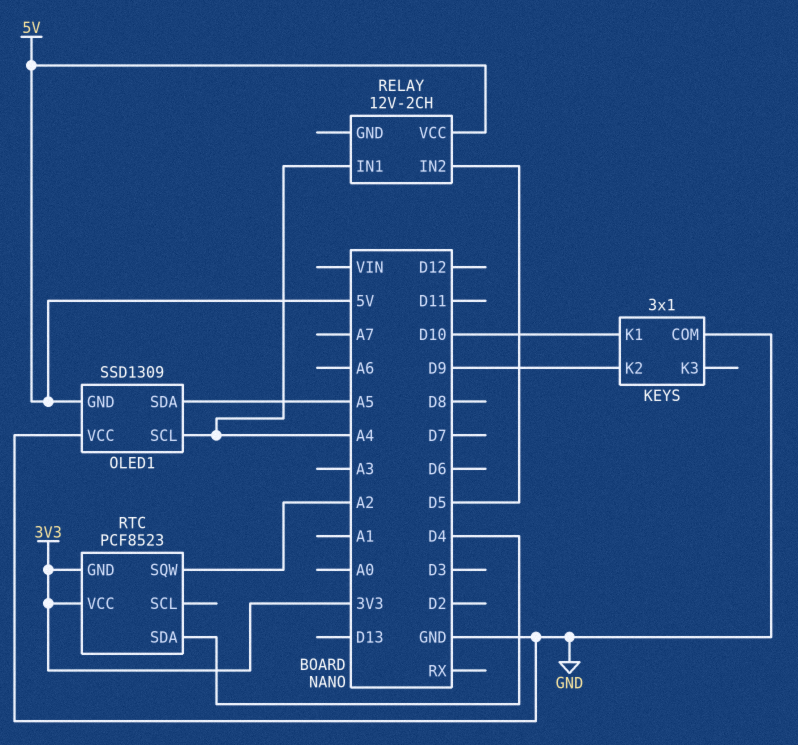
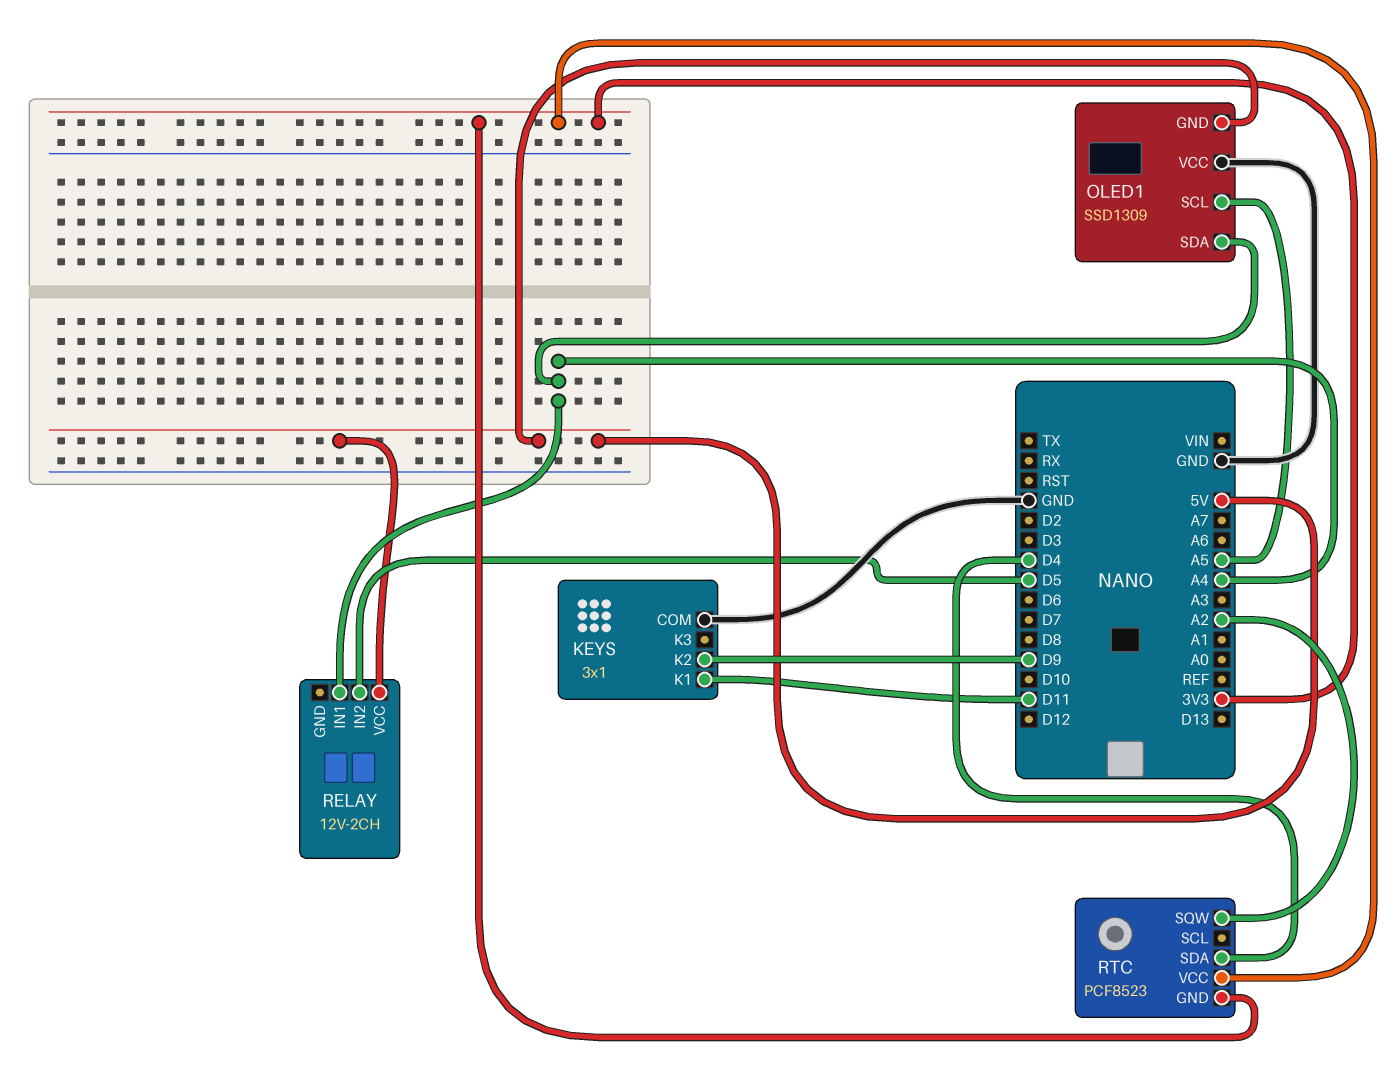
KEYS pin K1: D10 -> D11
OLED1 pin SCL: A4 -> A5
OLED1 pin SDA: A5 -> A4

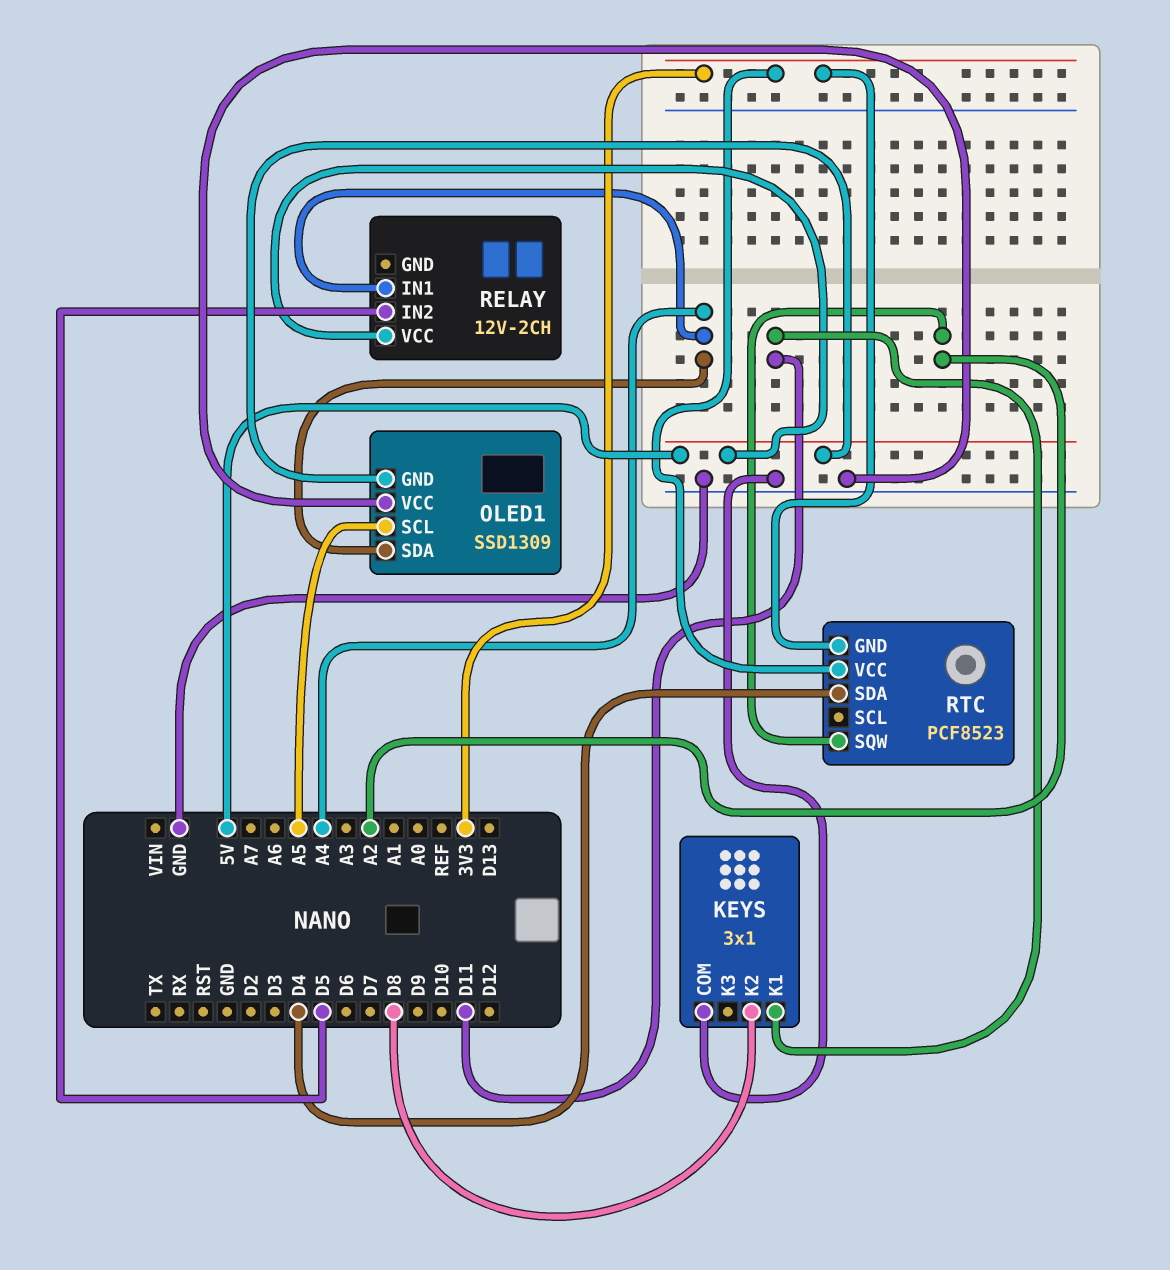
KEYS pin K2: D9 -> D8

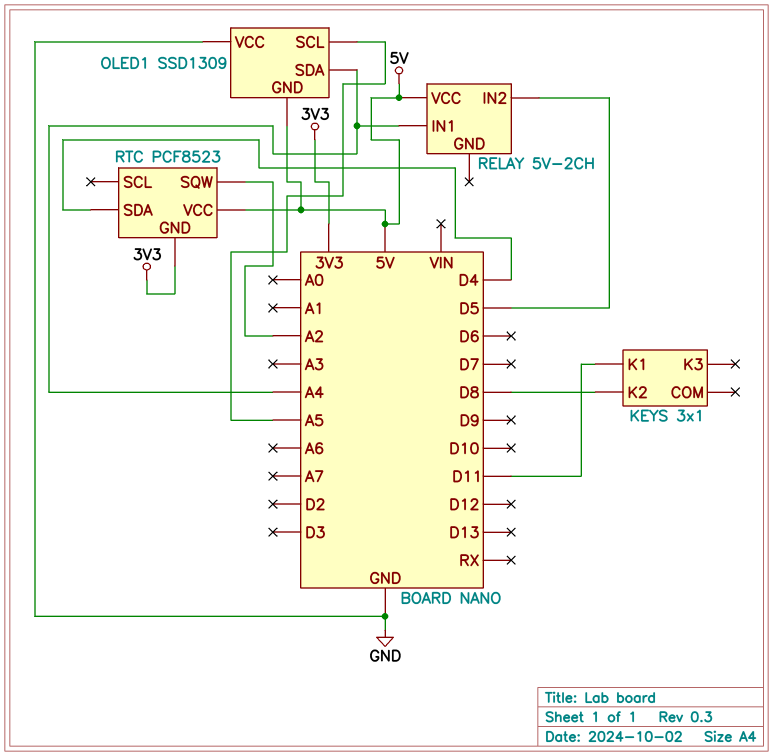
KEYS pin COM: GND -> none
RELAY: 12V-2CH -> 5V-2CH
RTC pin VCC: 3V3 -> 5V

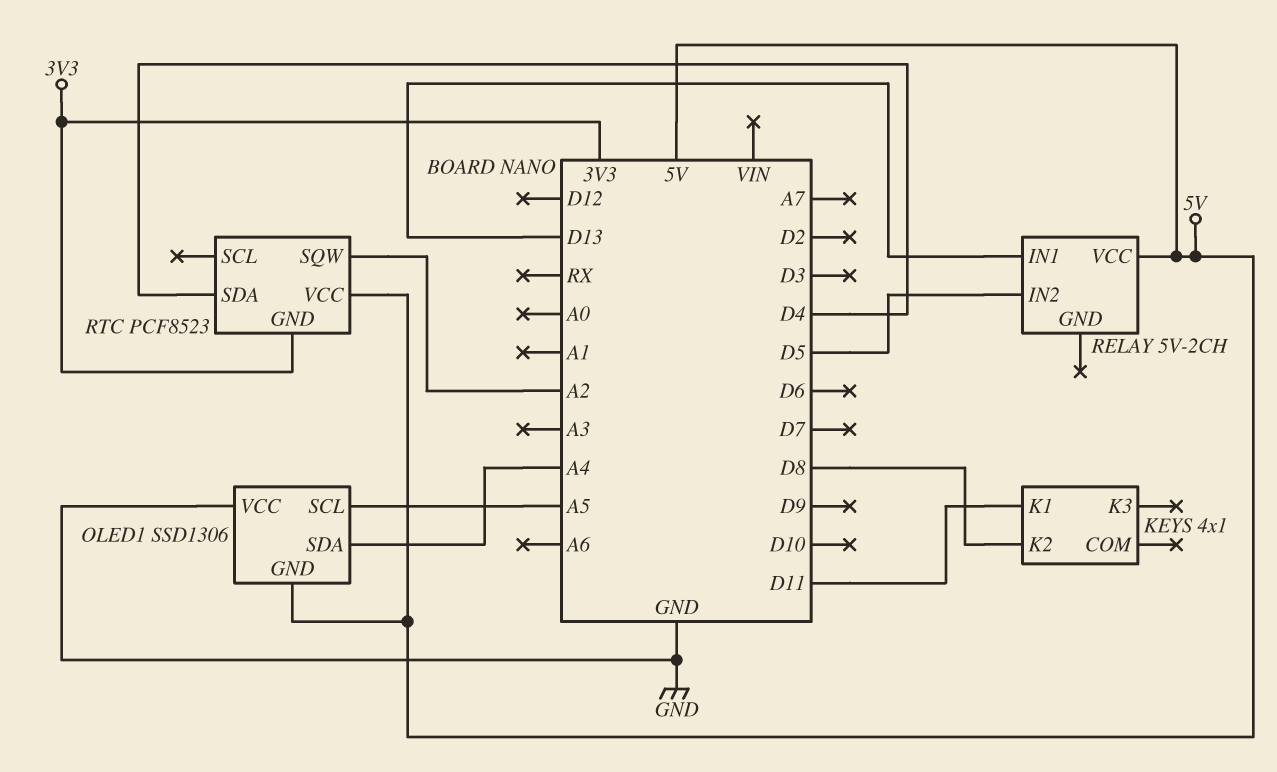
KEYS: 3x1 -> 4x1
OLED1: SSD1309 -> SSD1306
RELAY pin IN1: A4 -> D13

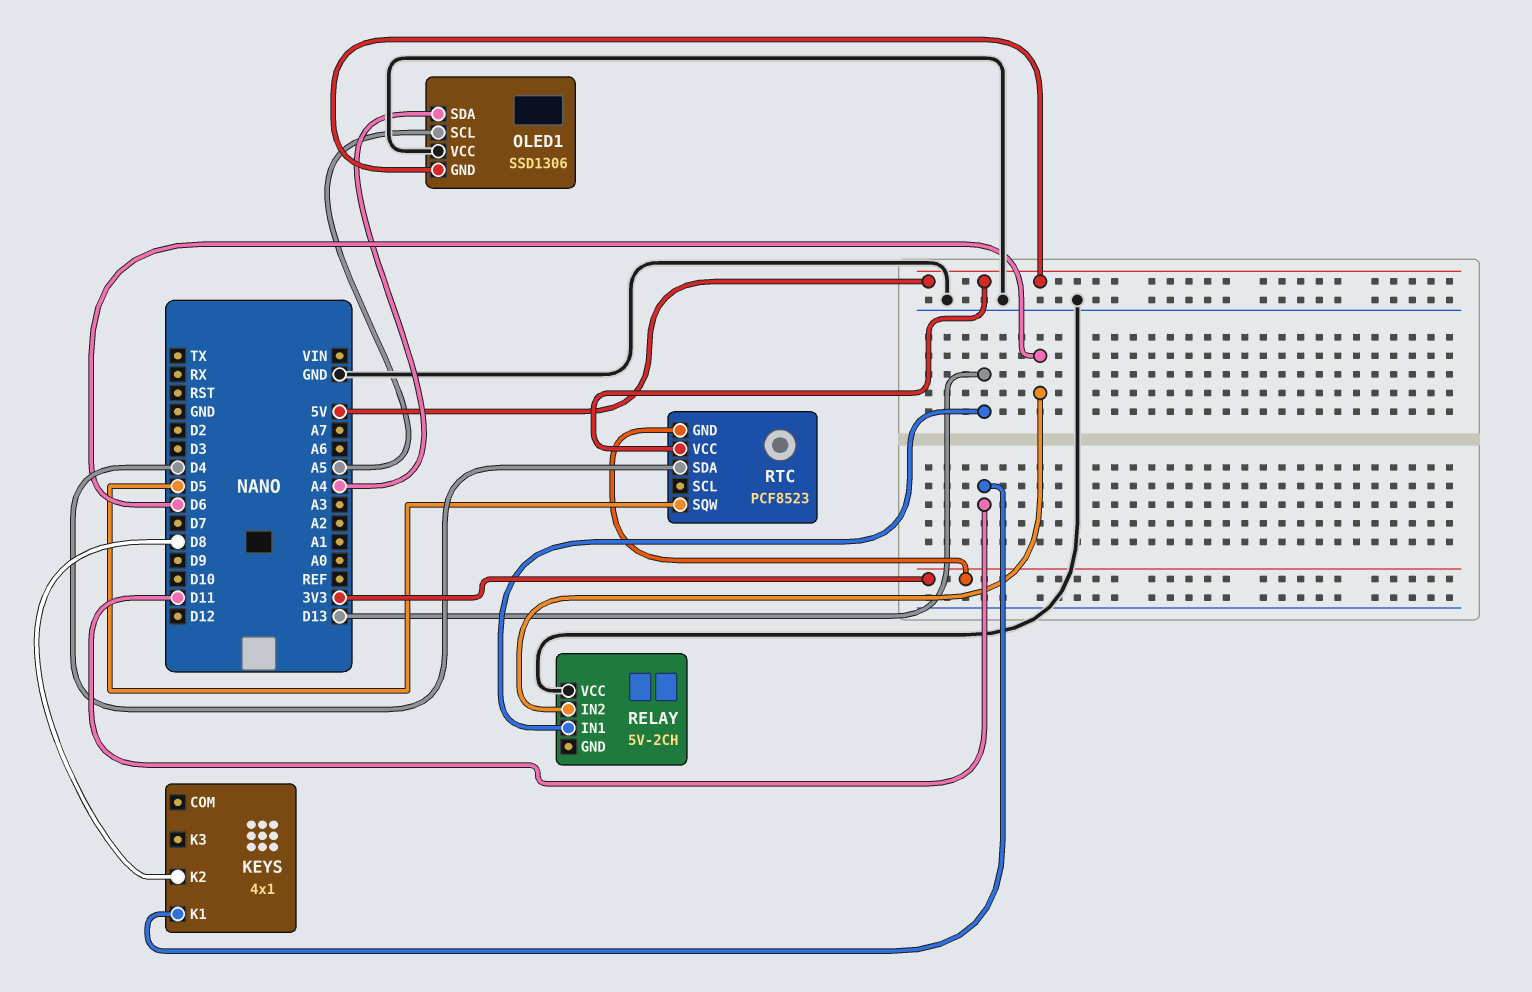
RELAY pin IN2: D5 -> D6
RELAY pin VCC: 5V -> GND
RTC pin SQW: A2 -> D5

